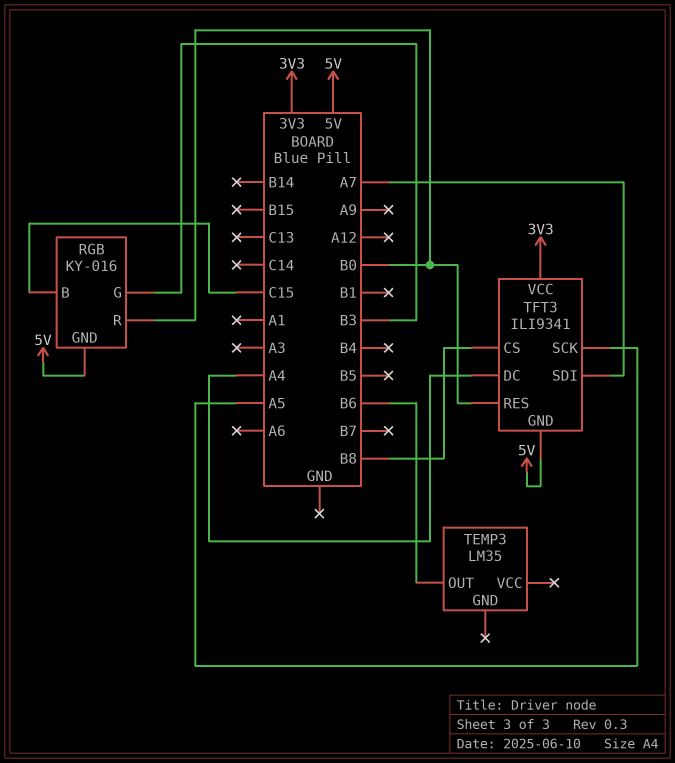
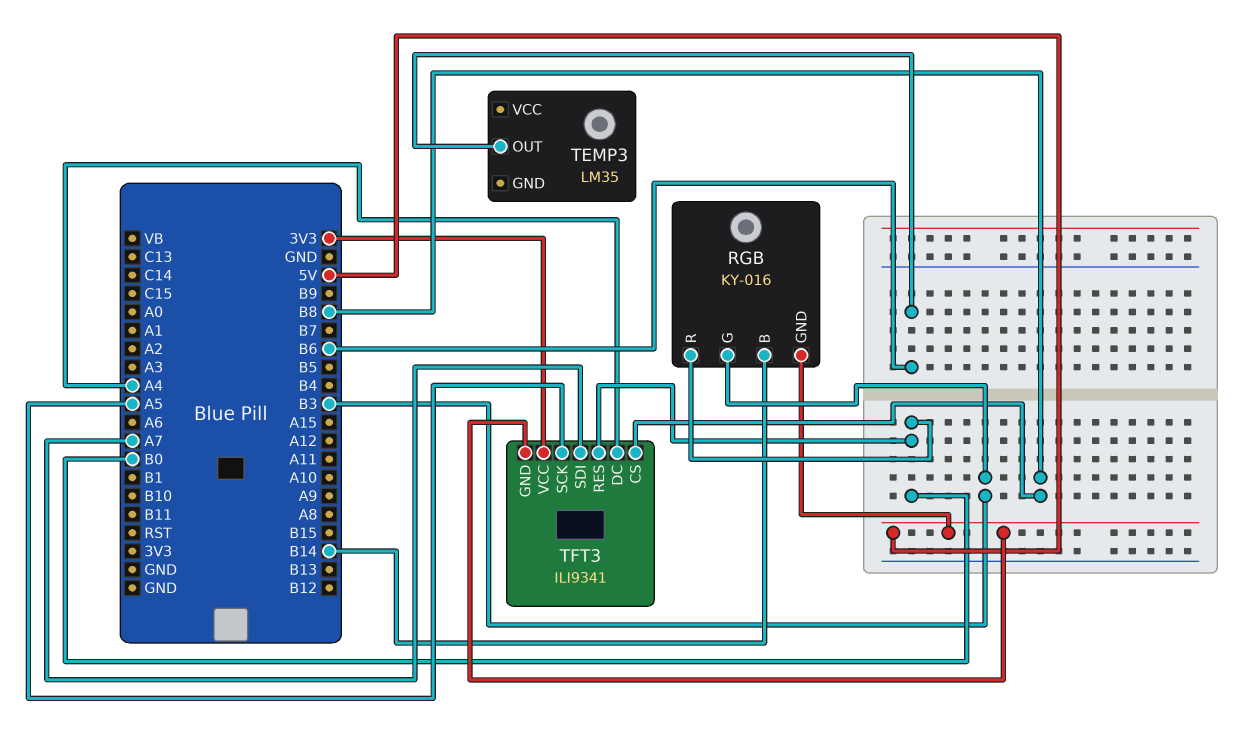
RGB pin B: C15 -> B14

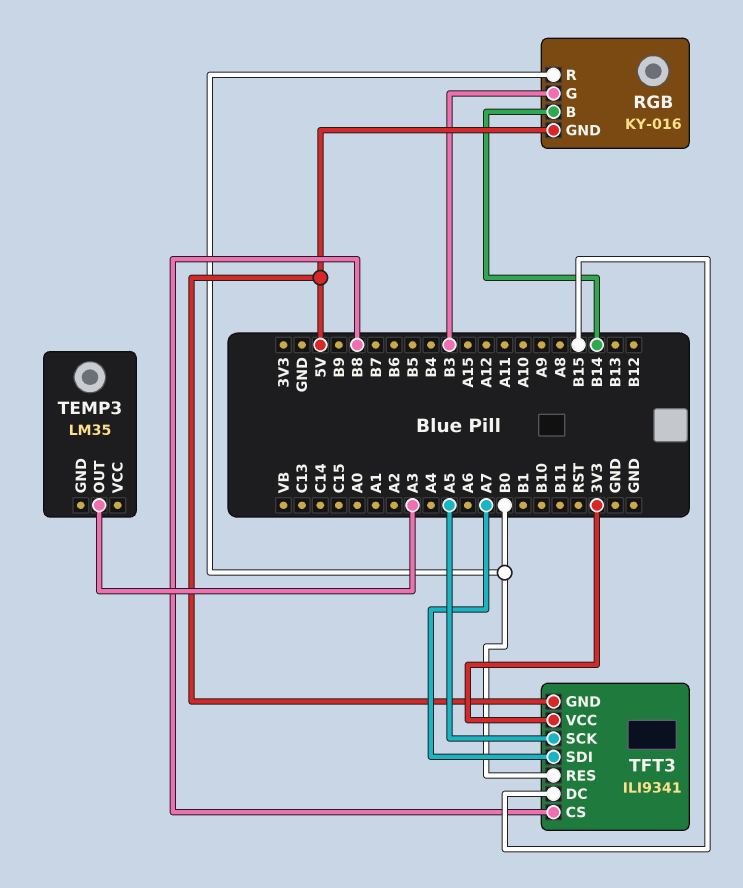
TEMP3 pin OUT: B6 -> A3
TFT3 pin DC: A4 -> B15

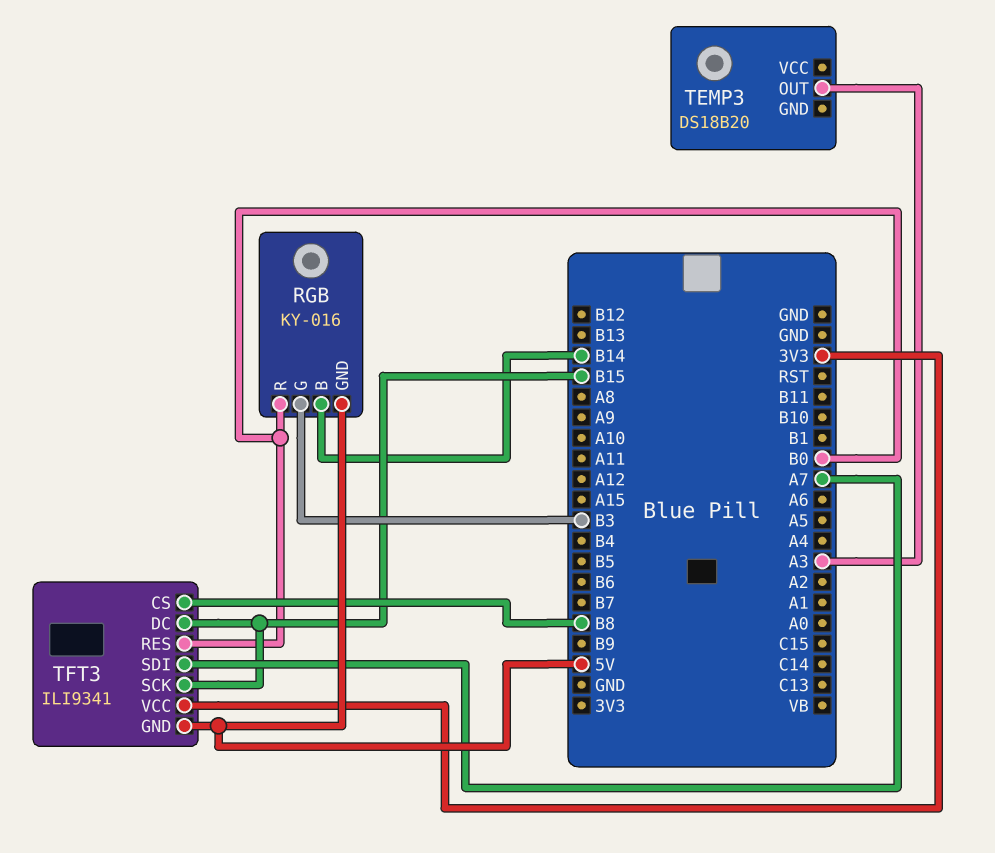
TEMP3: LM35 -> DS18B20
TFT3 pin SCK: A5 -> B15

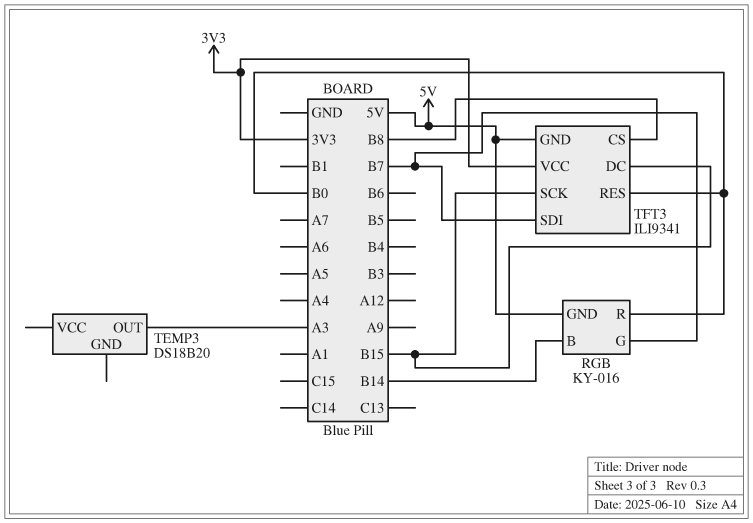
RGB pin G: B3 -> B7
TFT3 pin SDI: A7 -> B7

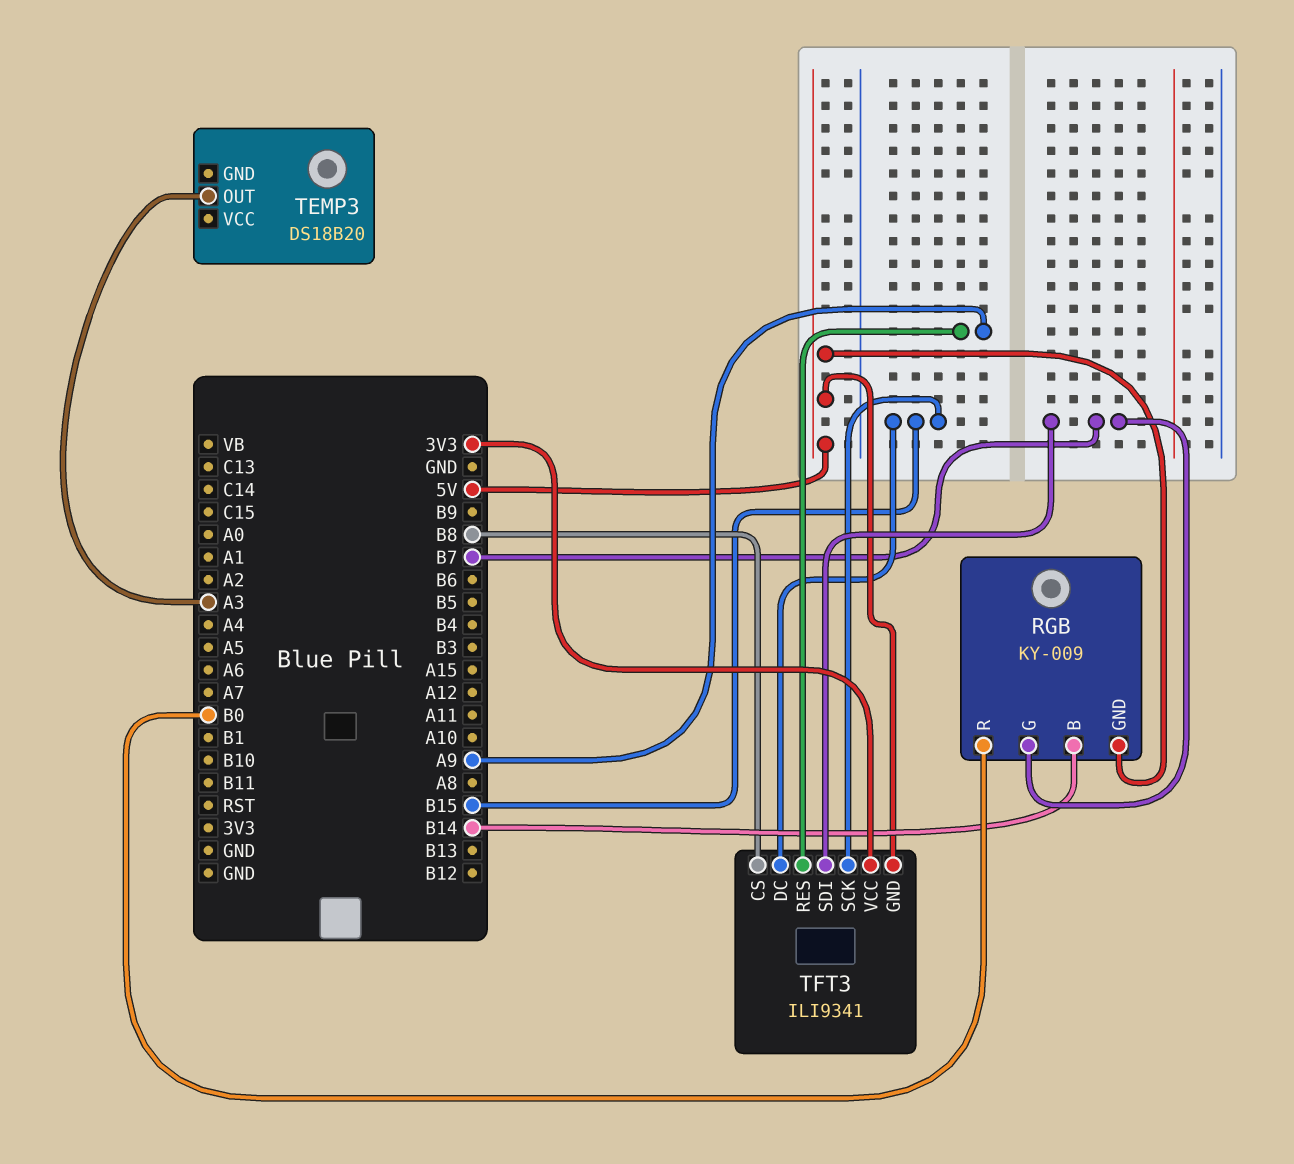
RGB: KY-016 -> KY-009
TFT3 pin RES: B0 -> A9

